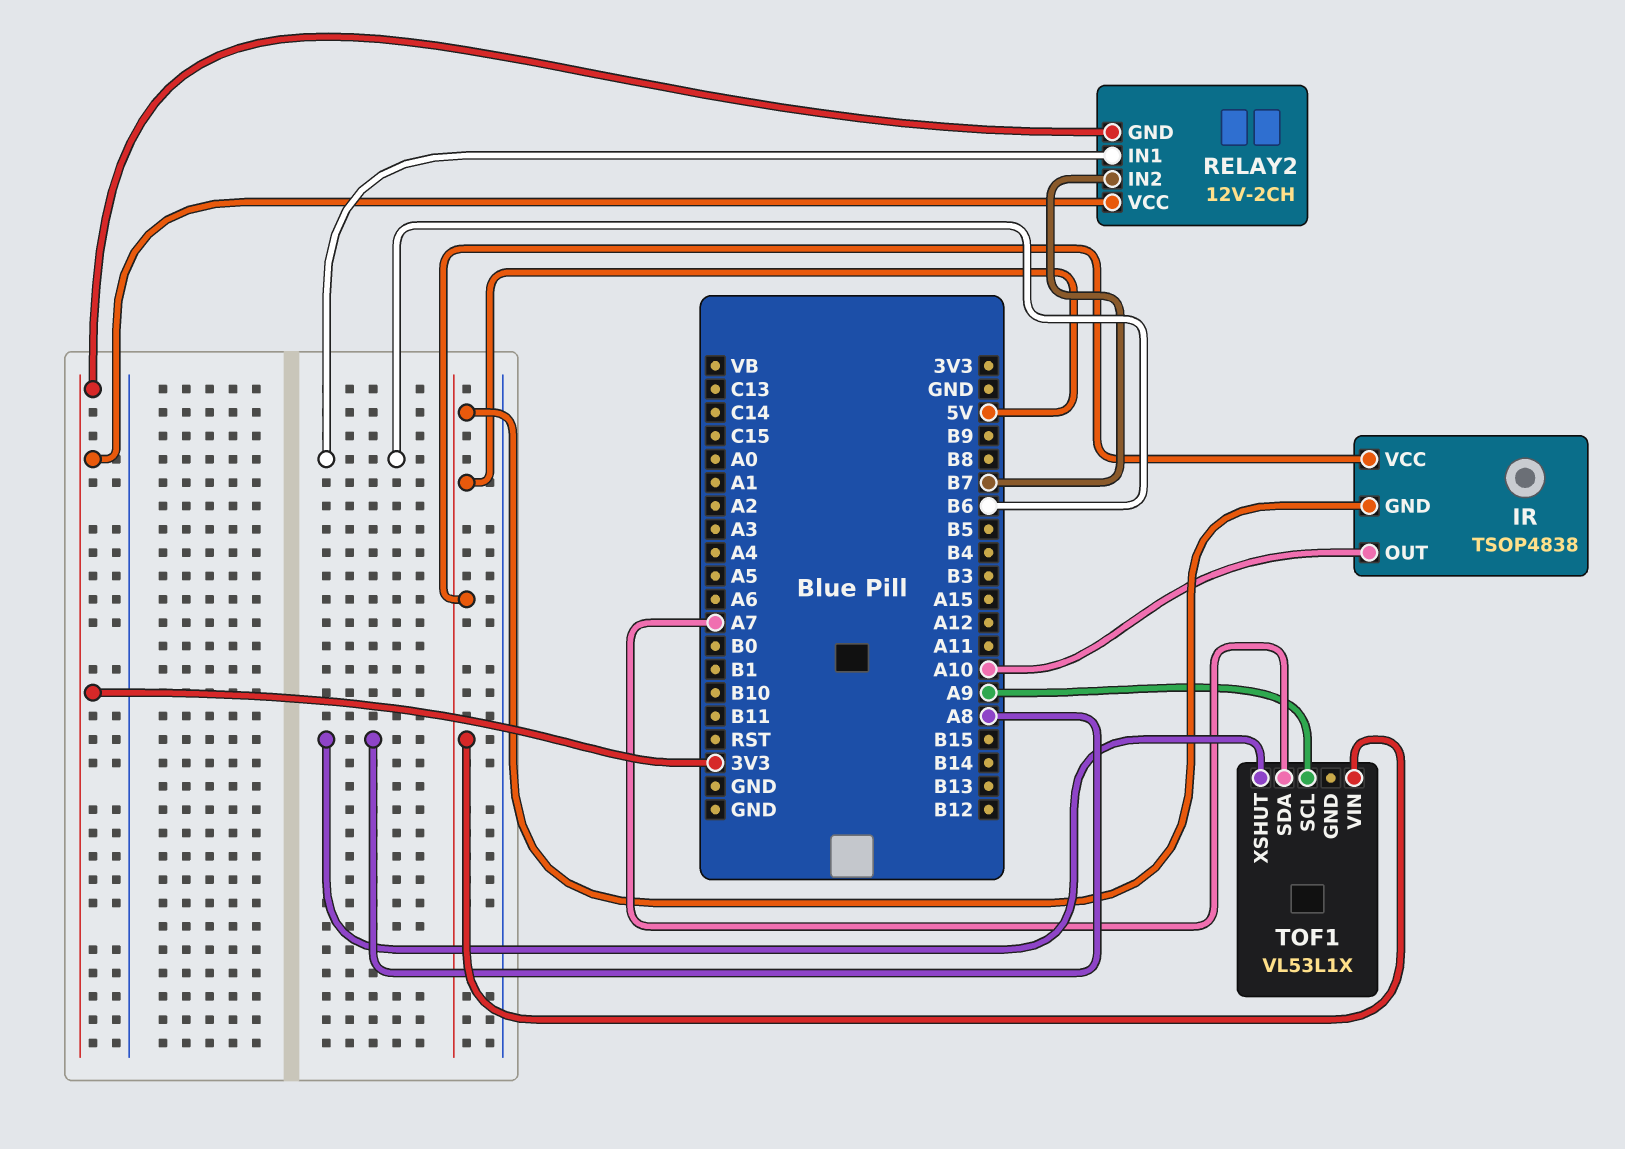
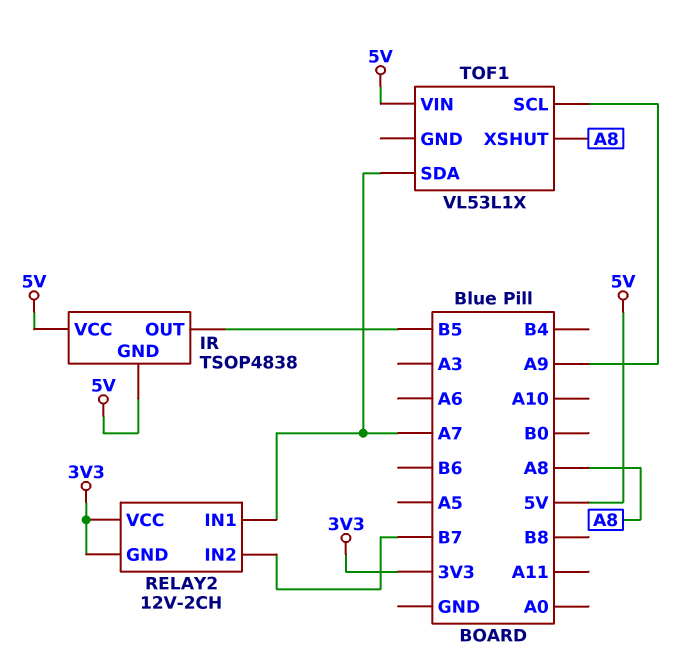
IR pin OUT: A10 -> B5
RELAY2 pin IN1: B6 -> A7

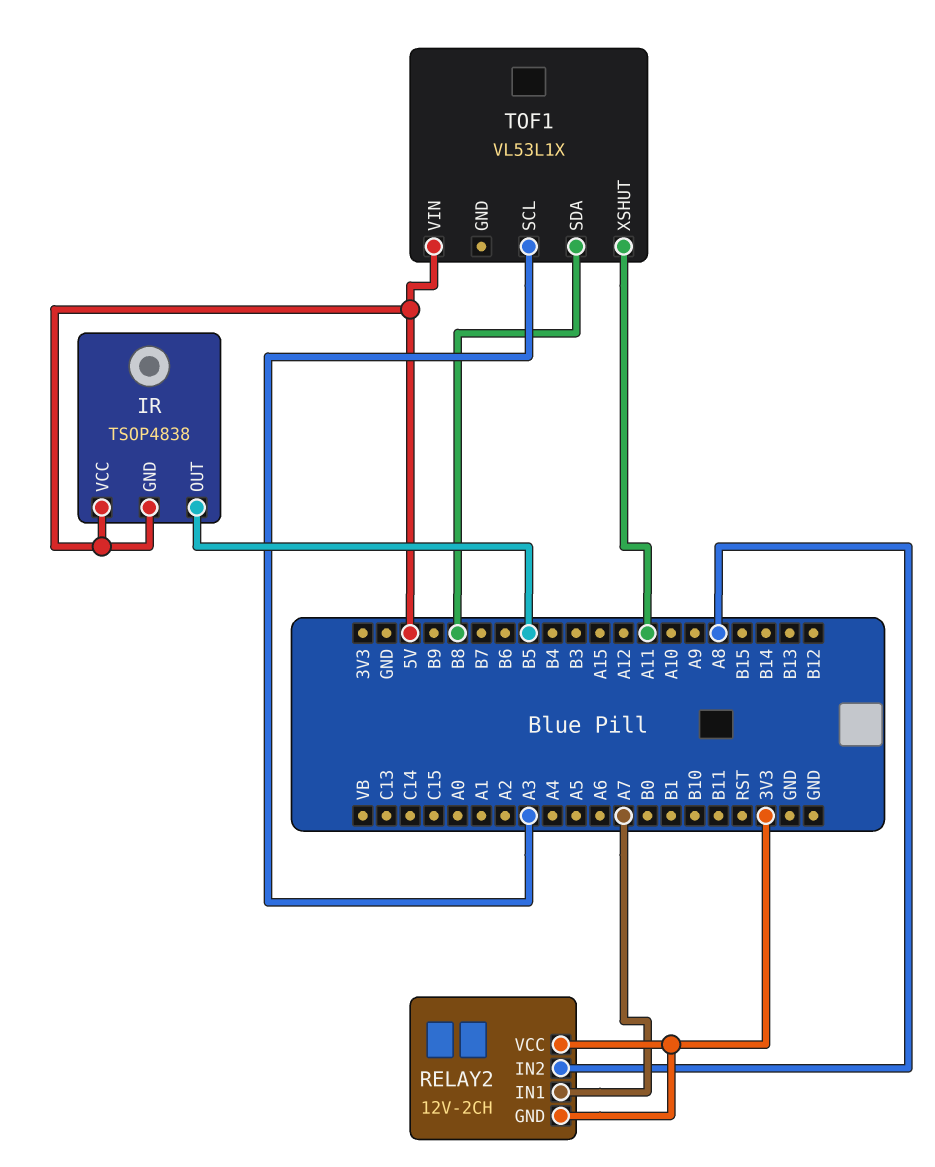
RELAY2 pin IN2: B7 -> A8
TOF1 pin SCL: A9 -> A3
TOF1 pin SDA: A7 -> B8
TOF1 pin XSHUT: A8 -> A11

